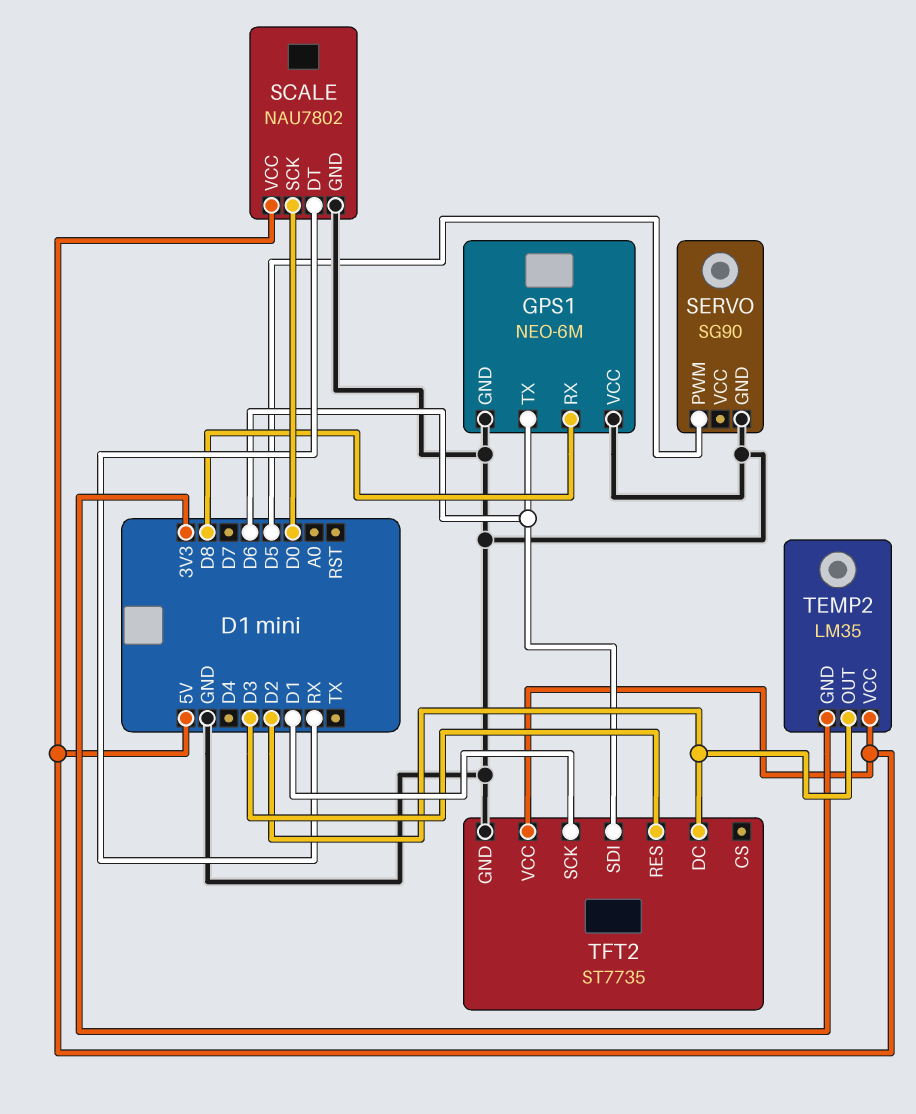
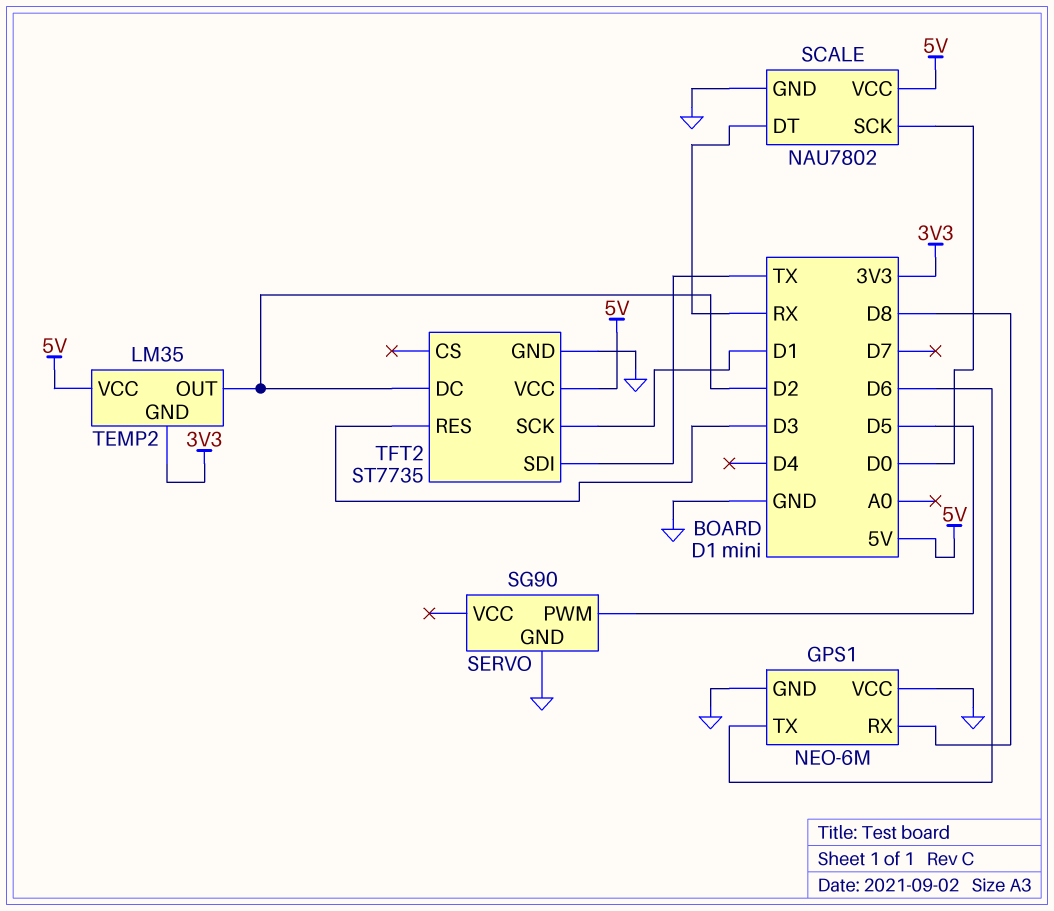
TFT2 pin SDI: D6 -> TX

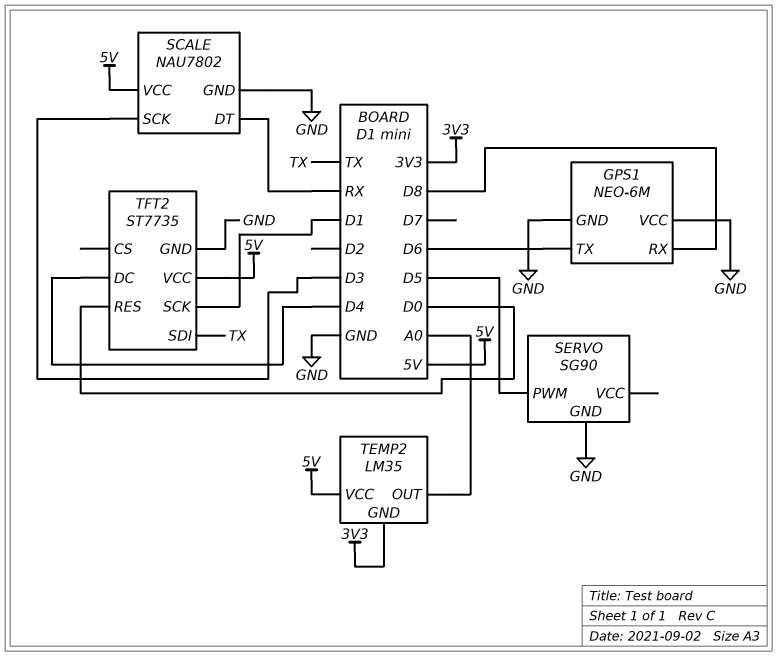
SCALE pin SCK: D0 -> D3
TEMP2 pin OUT: D2 -> A0
TFT2 pin DC: D2 -> D4
TFT2 pin RES: D3 -> D0

